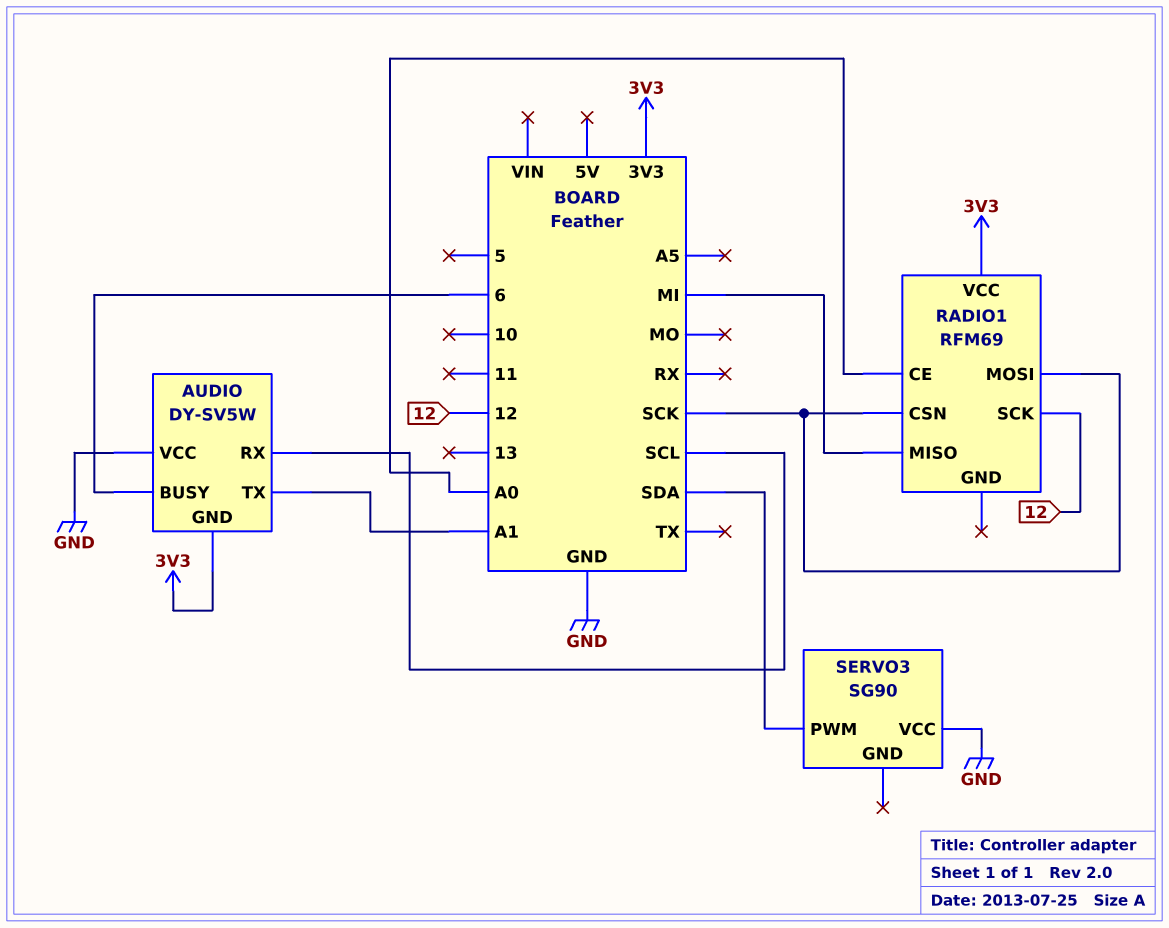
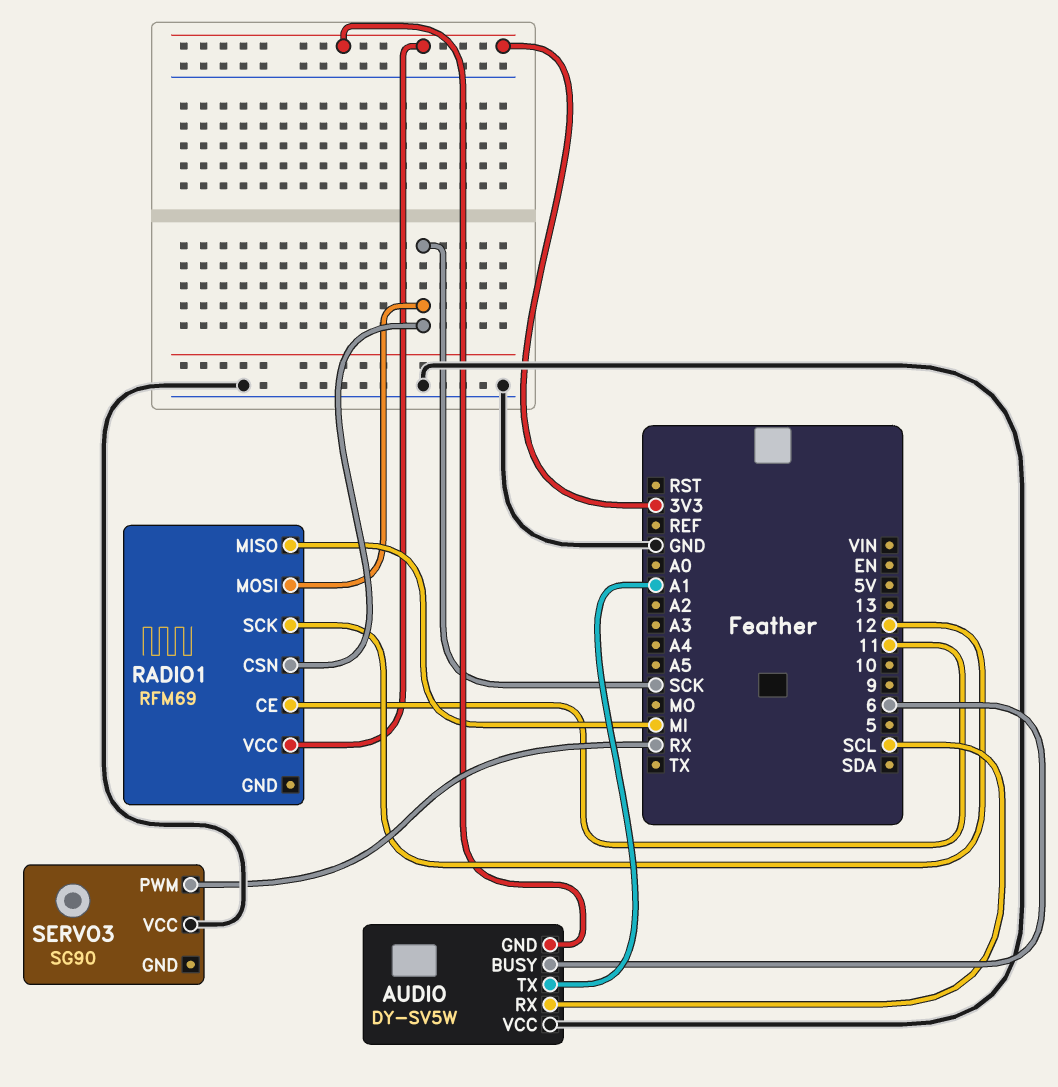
RADIO1 pin CE: A0 -> 11
SERVO3 pin PWM: SDA -> RX

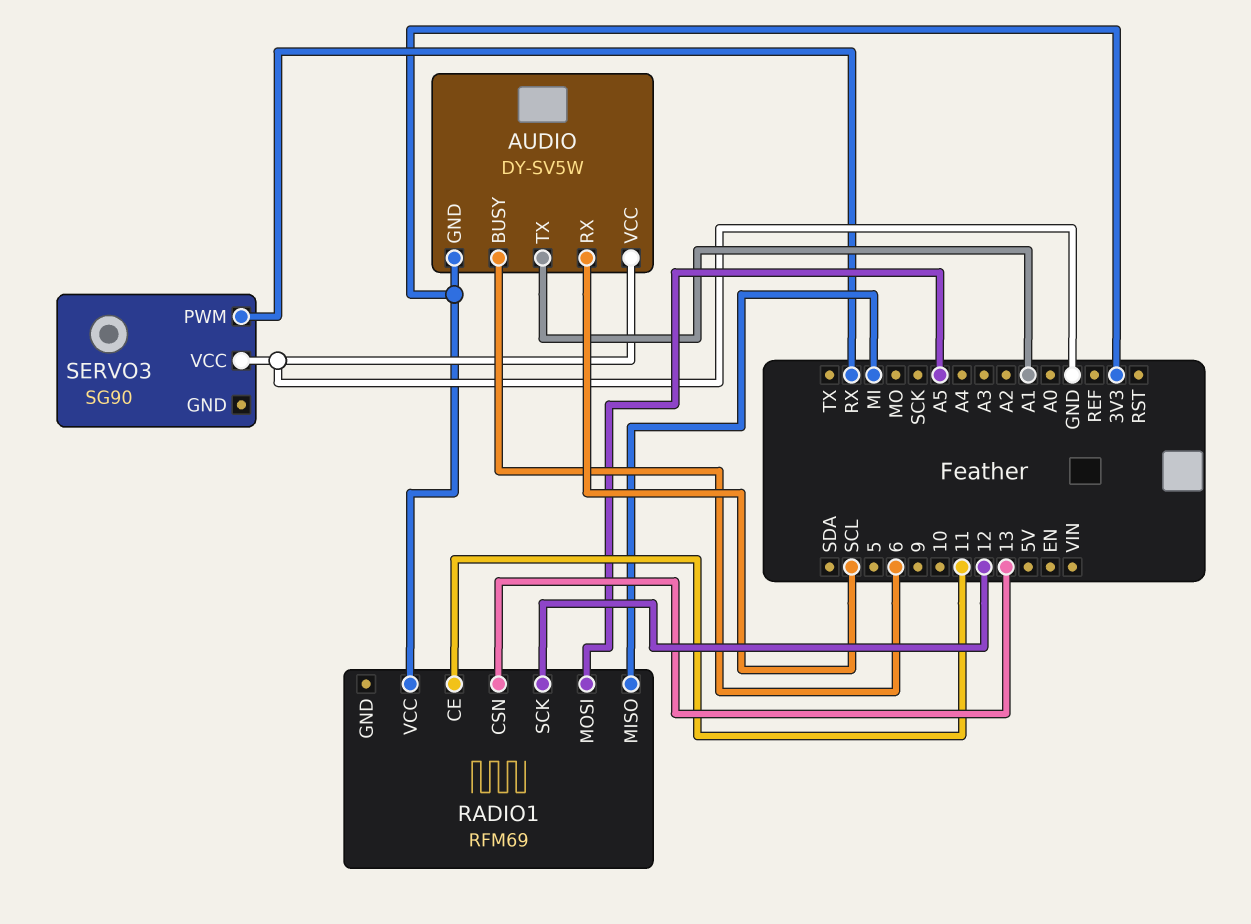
RADIO1 pin CSN: SCK -> 13
RADIO1 pin MOSI: SCK -> A5

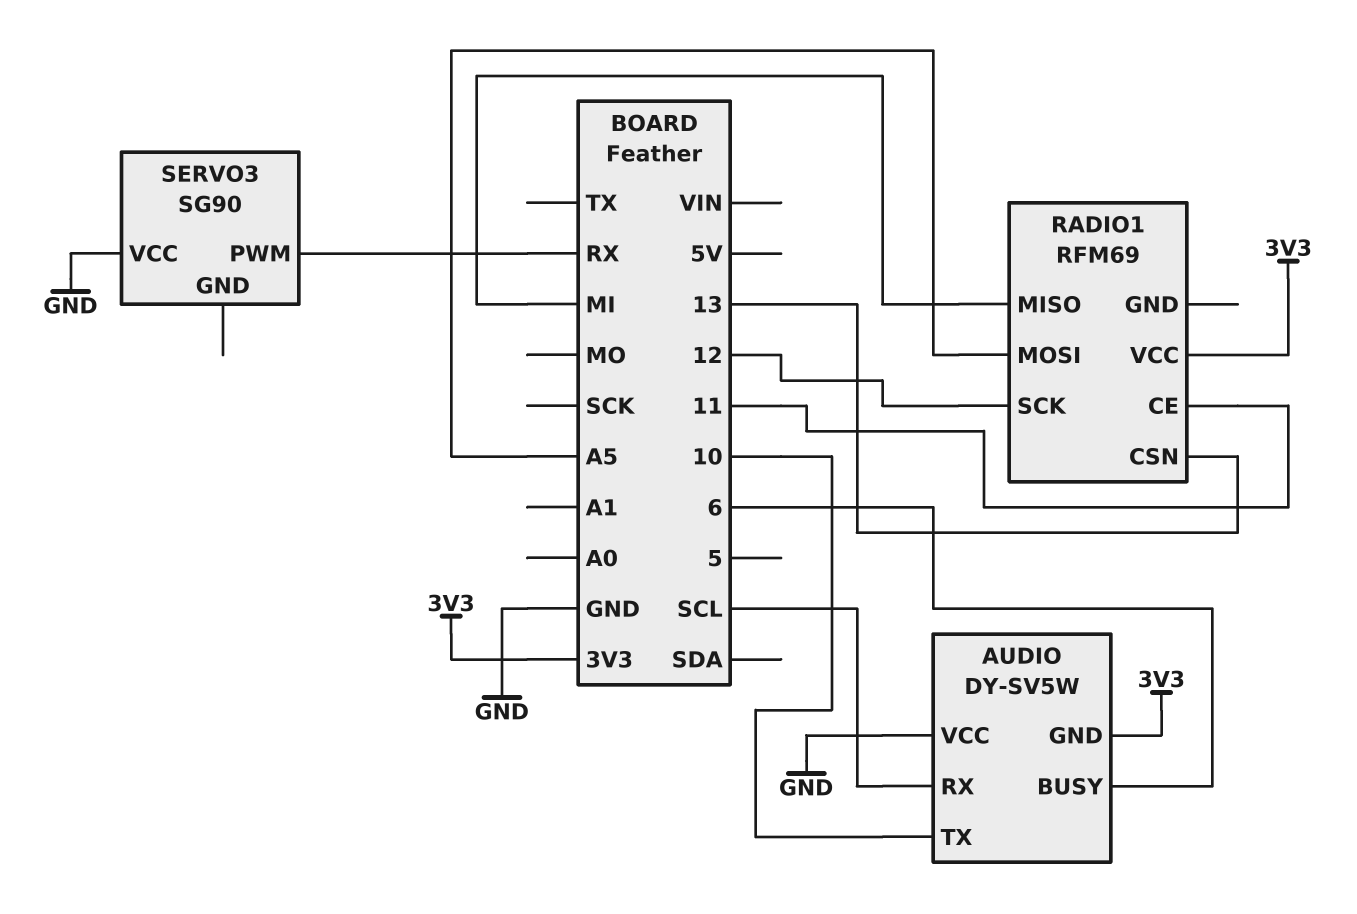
AUDIO pin TX: A1 -> 10

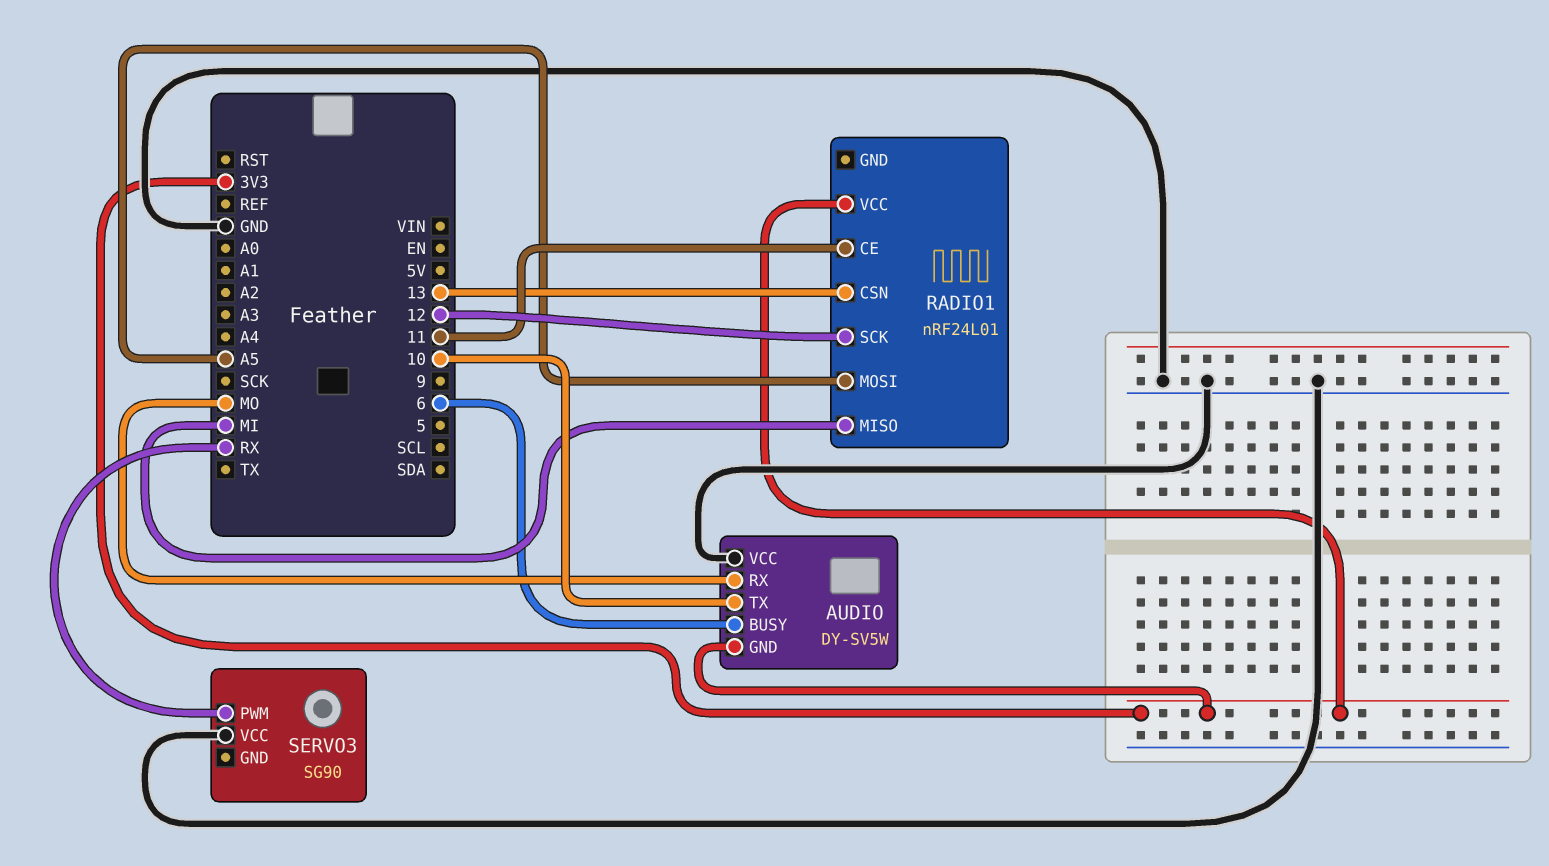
AUDIO pin RX: SCL -> MO
RADIO1: RFM69 -> nRF24L01

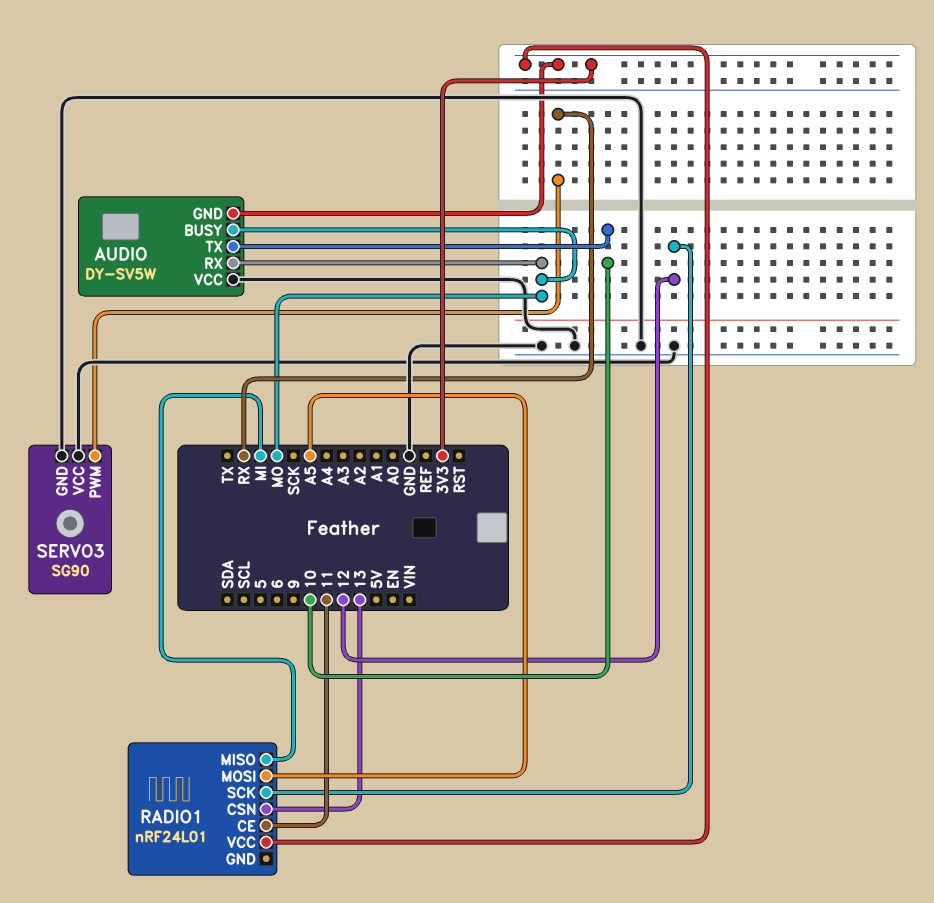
AUDIO pin BUSY: 6 -> MO
SERVO3 pin GND: none -> GND

